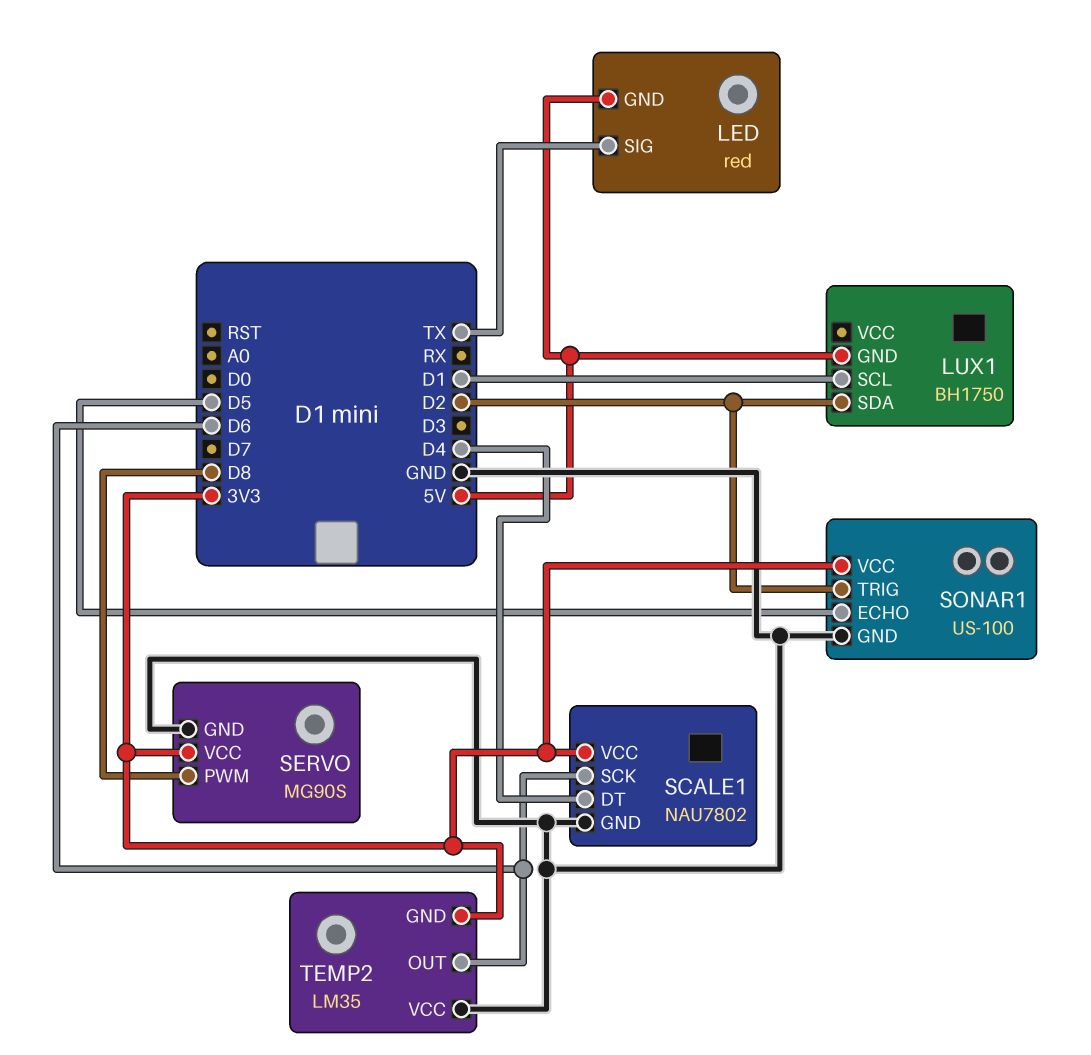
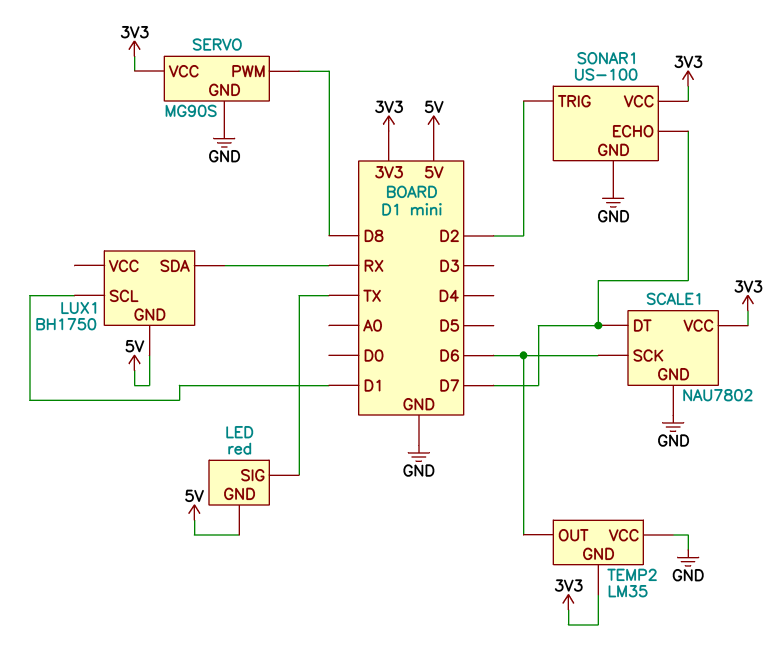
LUX1 pin SDA: D2 -> RX
SCALE1 pin DT: D4 -> D7
SONAR1 pin ECHO: D5 -> D7

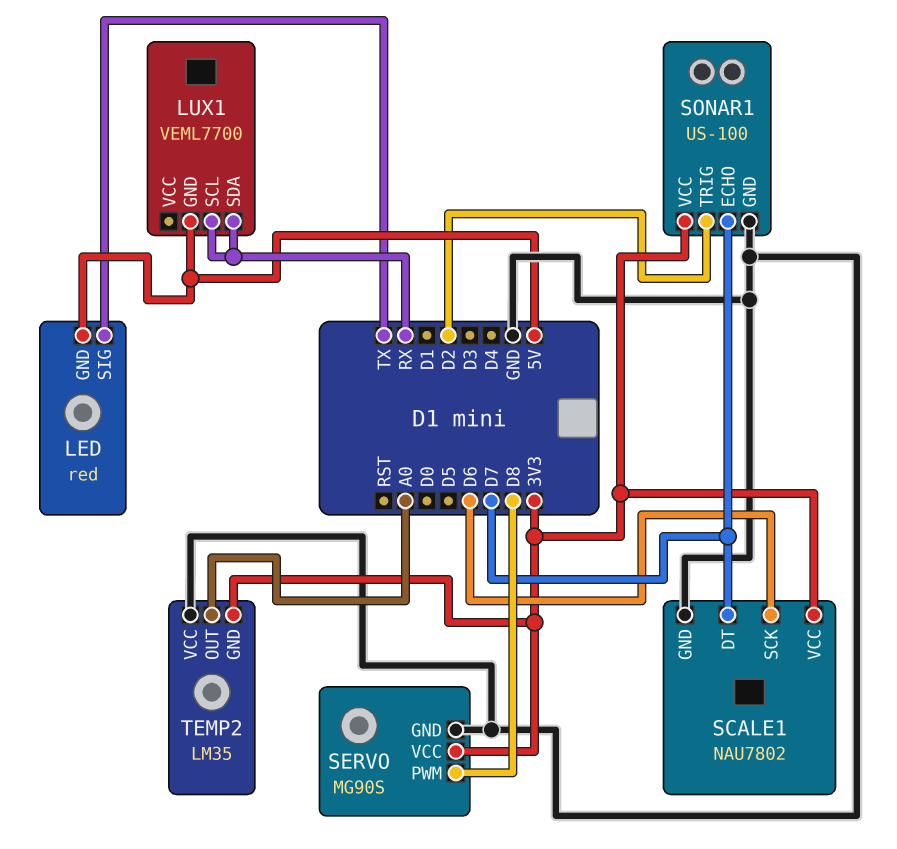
LUX1: BH1750 -> VEML7700
LUX1 pin SCL: D1 -> RX
TEMP2 pin OUT: D6 -> A0

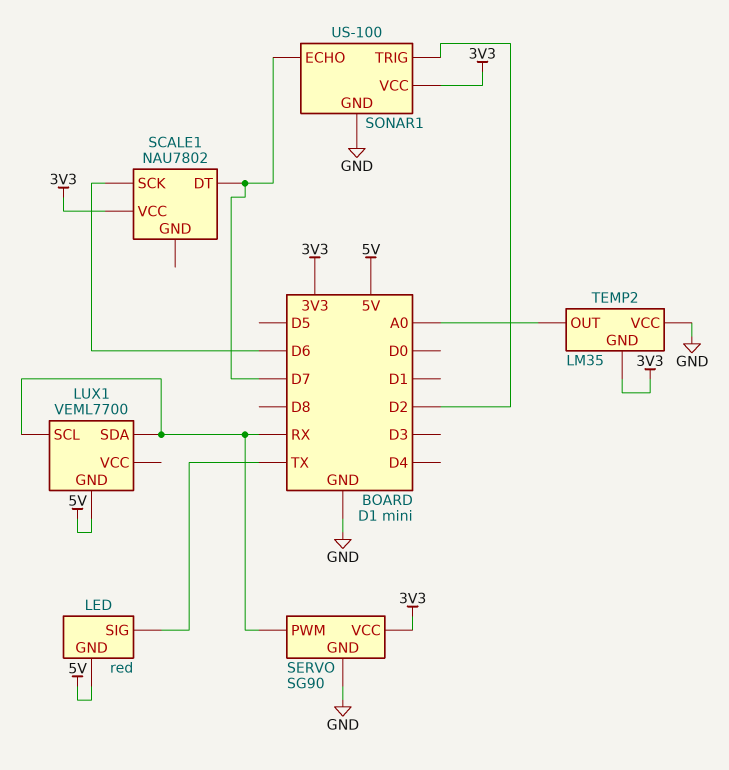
SCALE1 pin GND: GND -> none
SERVO: MG90S -> SG90
SERVO pin PWM: D8 -> RX

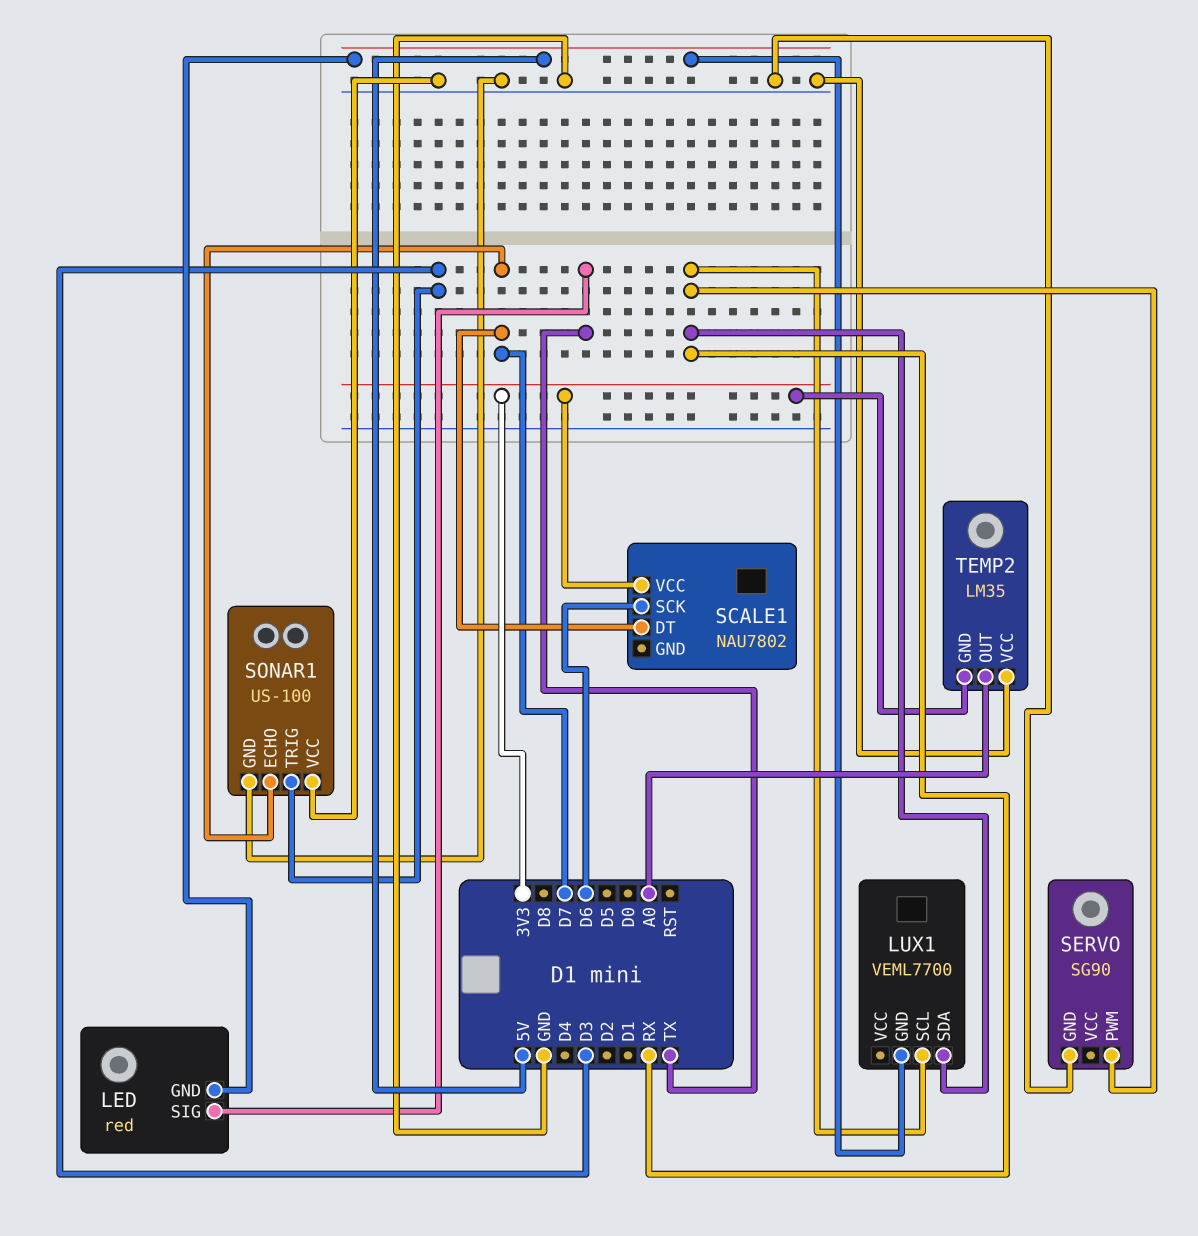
SERVO pin VCC: 3V3 -> none
SONAR1 pin TRIG: D2 -> D3
SONAR1 pin VCC: 3V3 -> GND

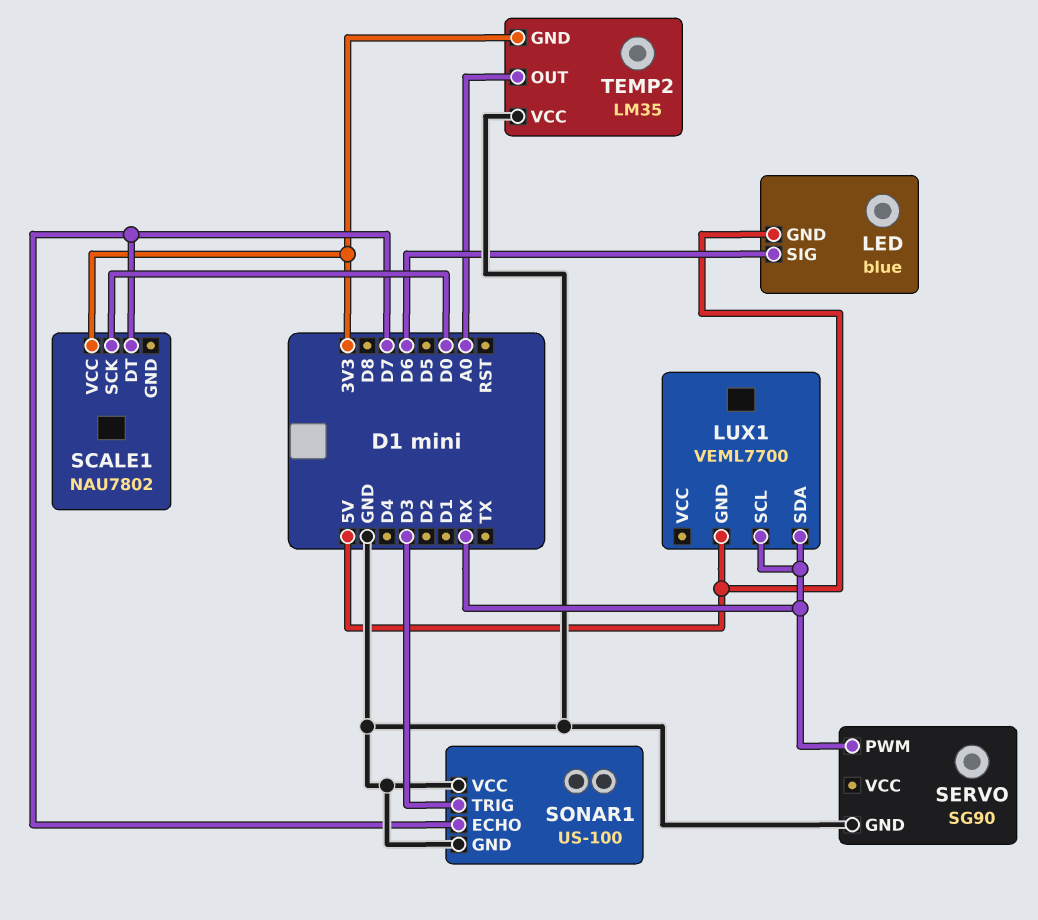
LED: red -> blue
LED pin SIG: TX -> D6
SCALE1 pin SCK: D6 -> D0

